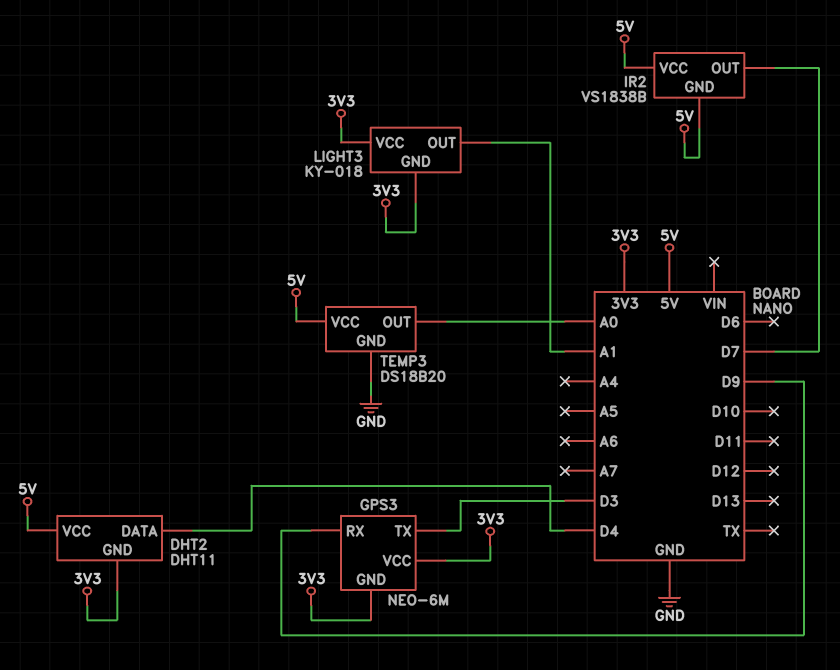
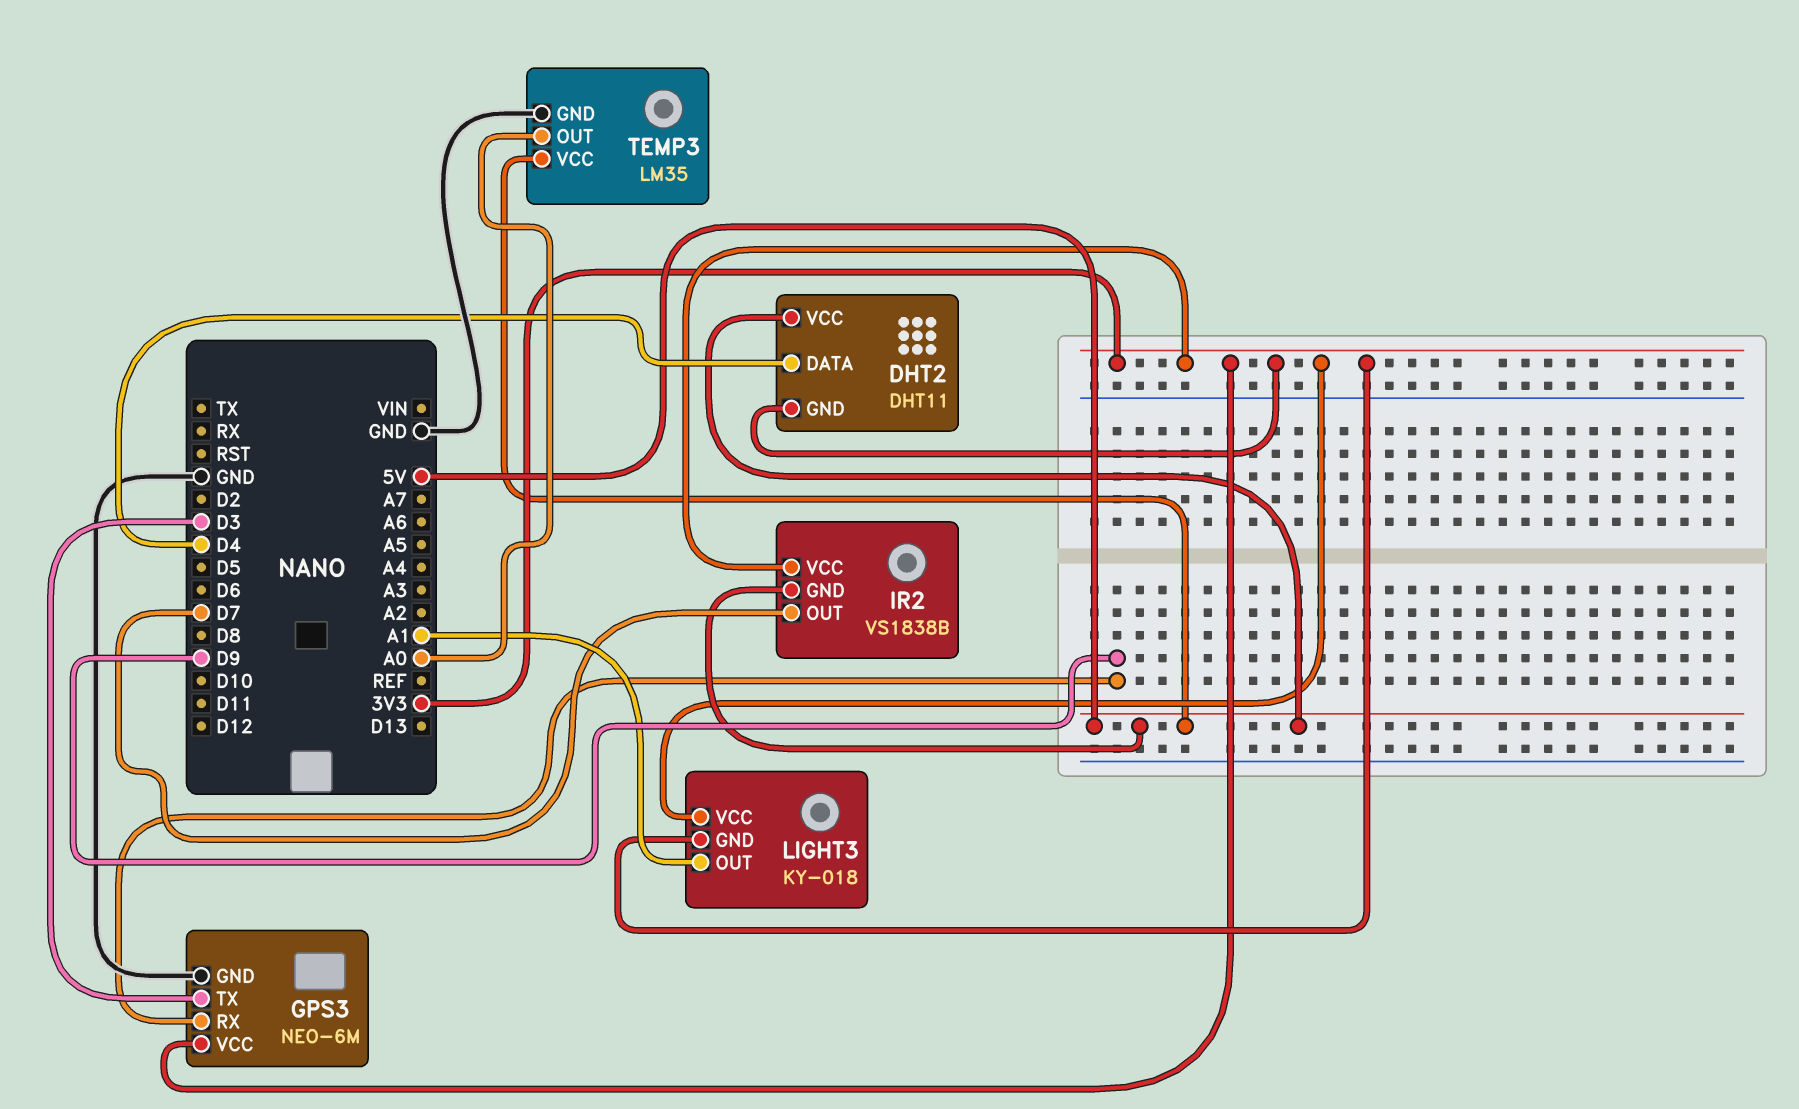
GPS3 pin GND: 3V3 -> GND
IR2 pin VCC: 5V -> 3V3
TEMP3: DS18B20 -> LM35

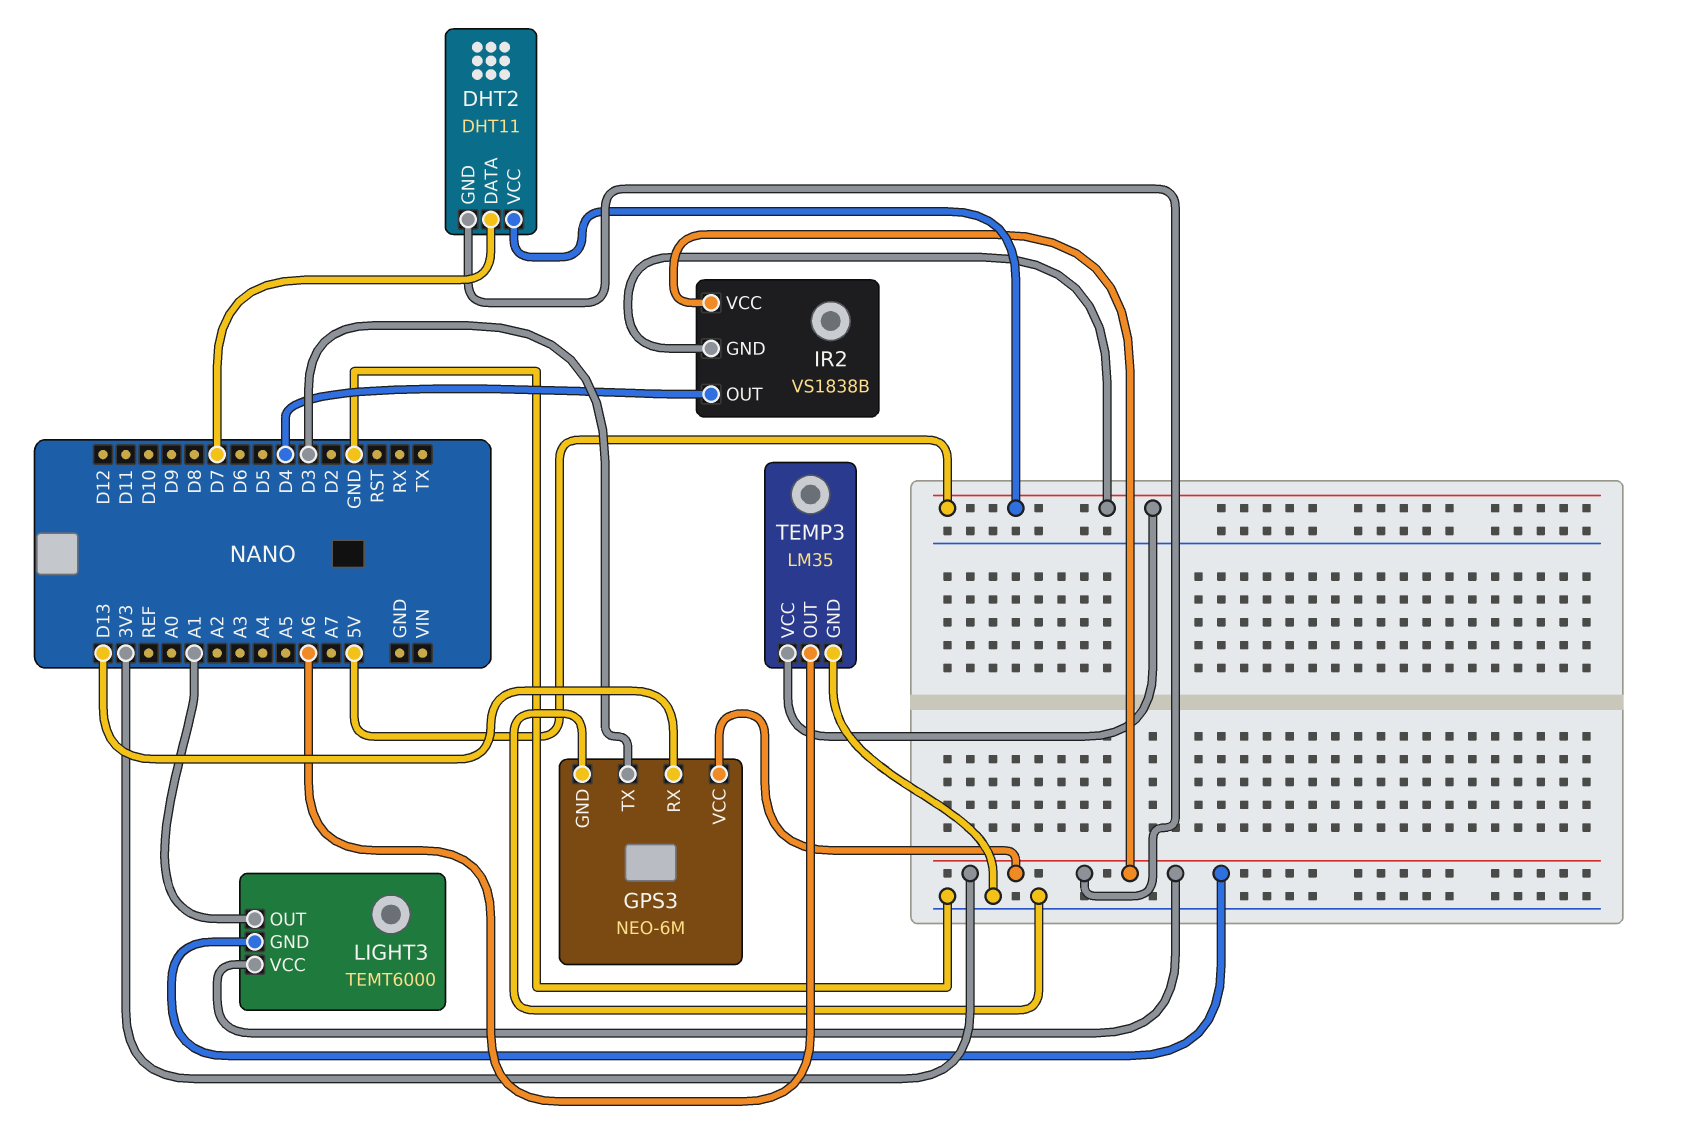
DHT2 pin DATA: D4 -> D7
GPS3 pin RX: D9 -> D13
IR2 pin OUT: D7 -> D4
LIGHT3: KY-018 -> TEMT6000
TEMP3 pin OUT: A0 -> A6

